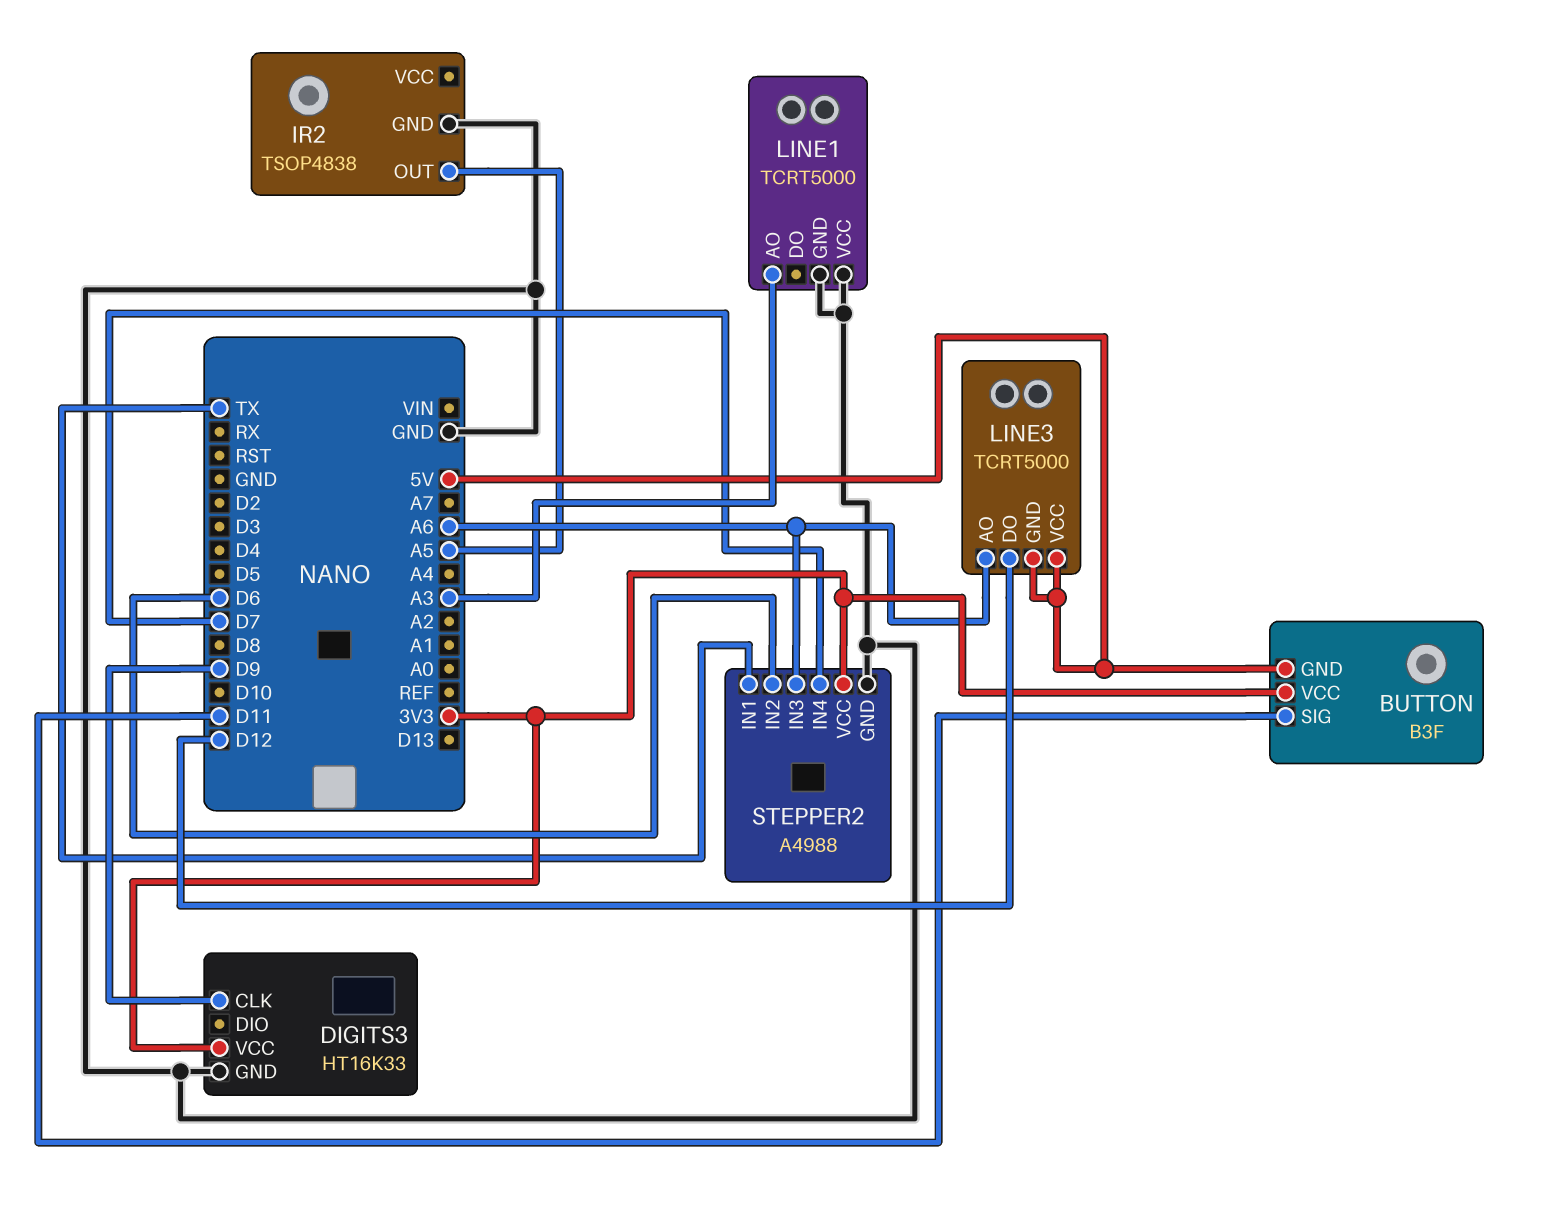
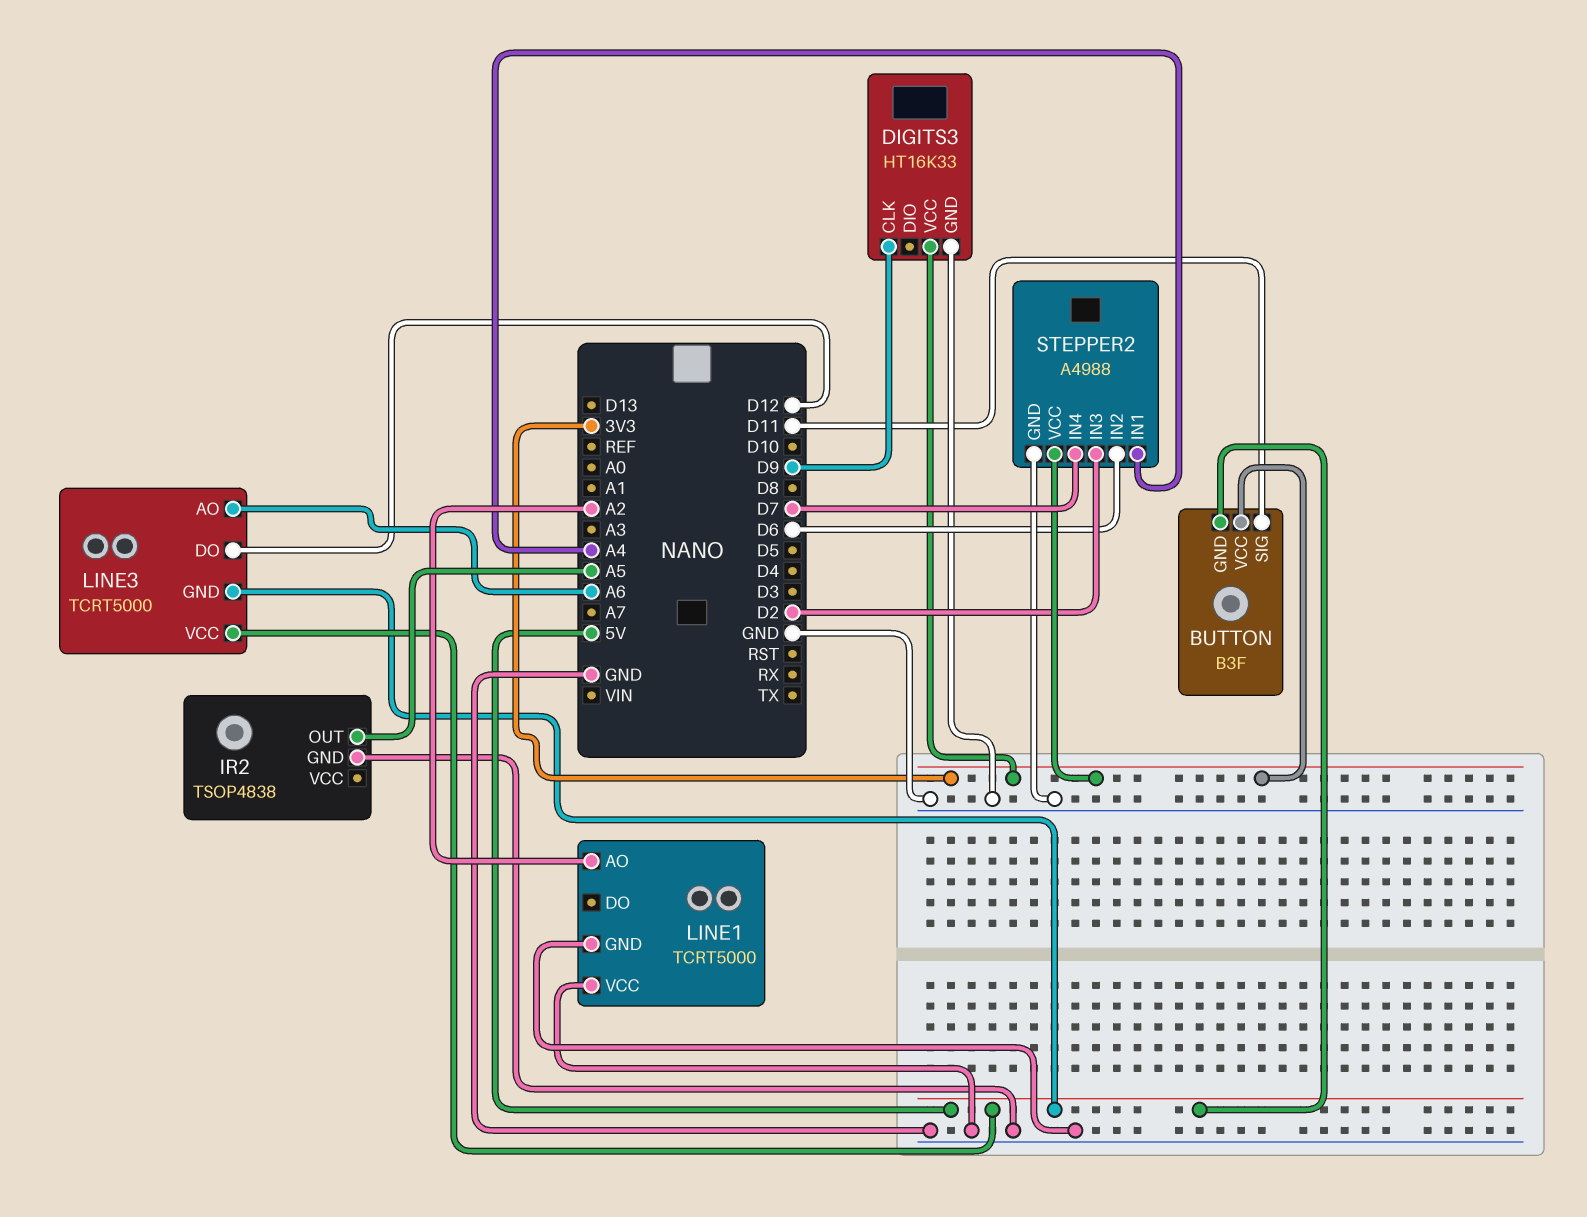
LINE1 pin AO: A3 -> A2
STEPPER2 pin IN1: TX -> A4
STEPPER2 pin IN3: A6 -> D2

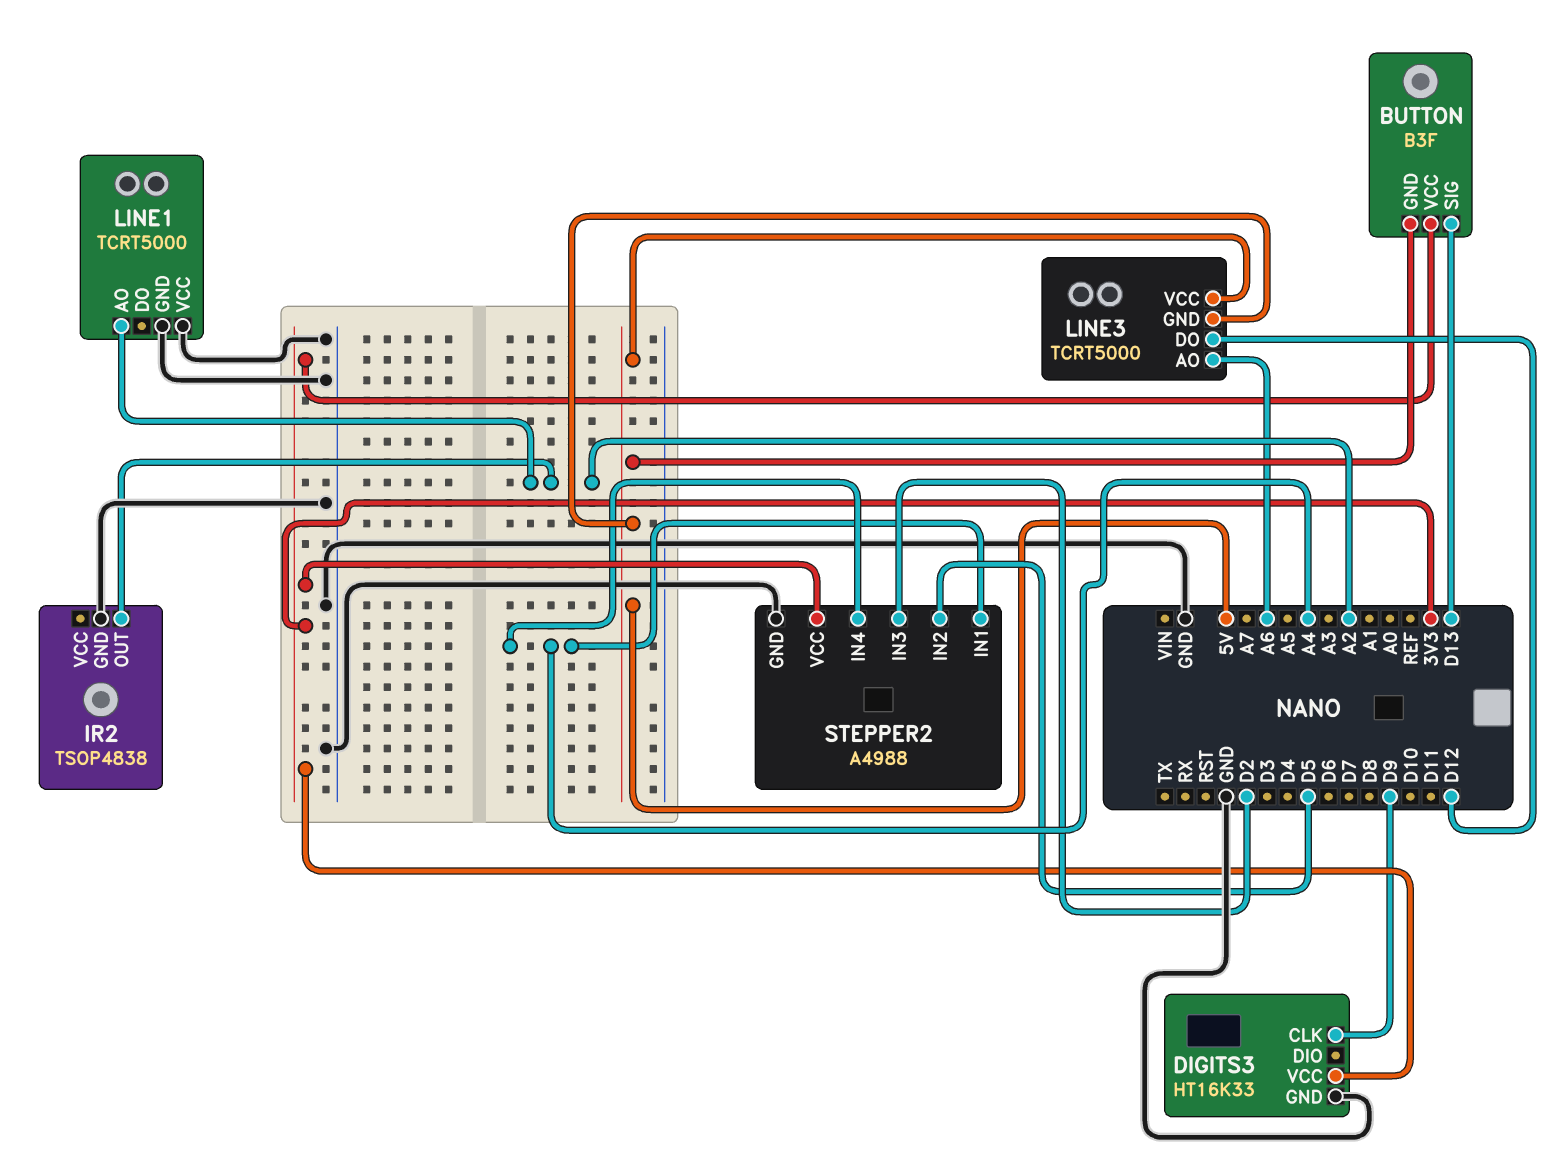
BUTTON pin SIG: D11 -> D13
IR2 pin OUT: A5 -> A2
STEPPER2 pin IN2: D6 -> D5
STEPPER2 pin IN4: D7 -> A4

